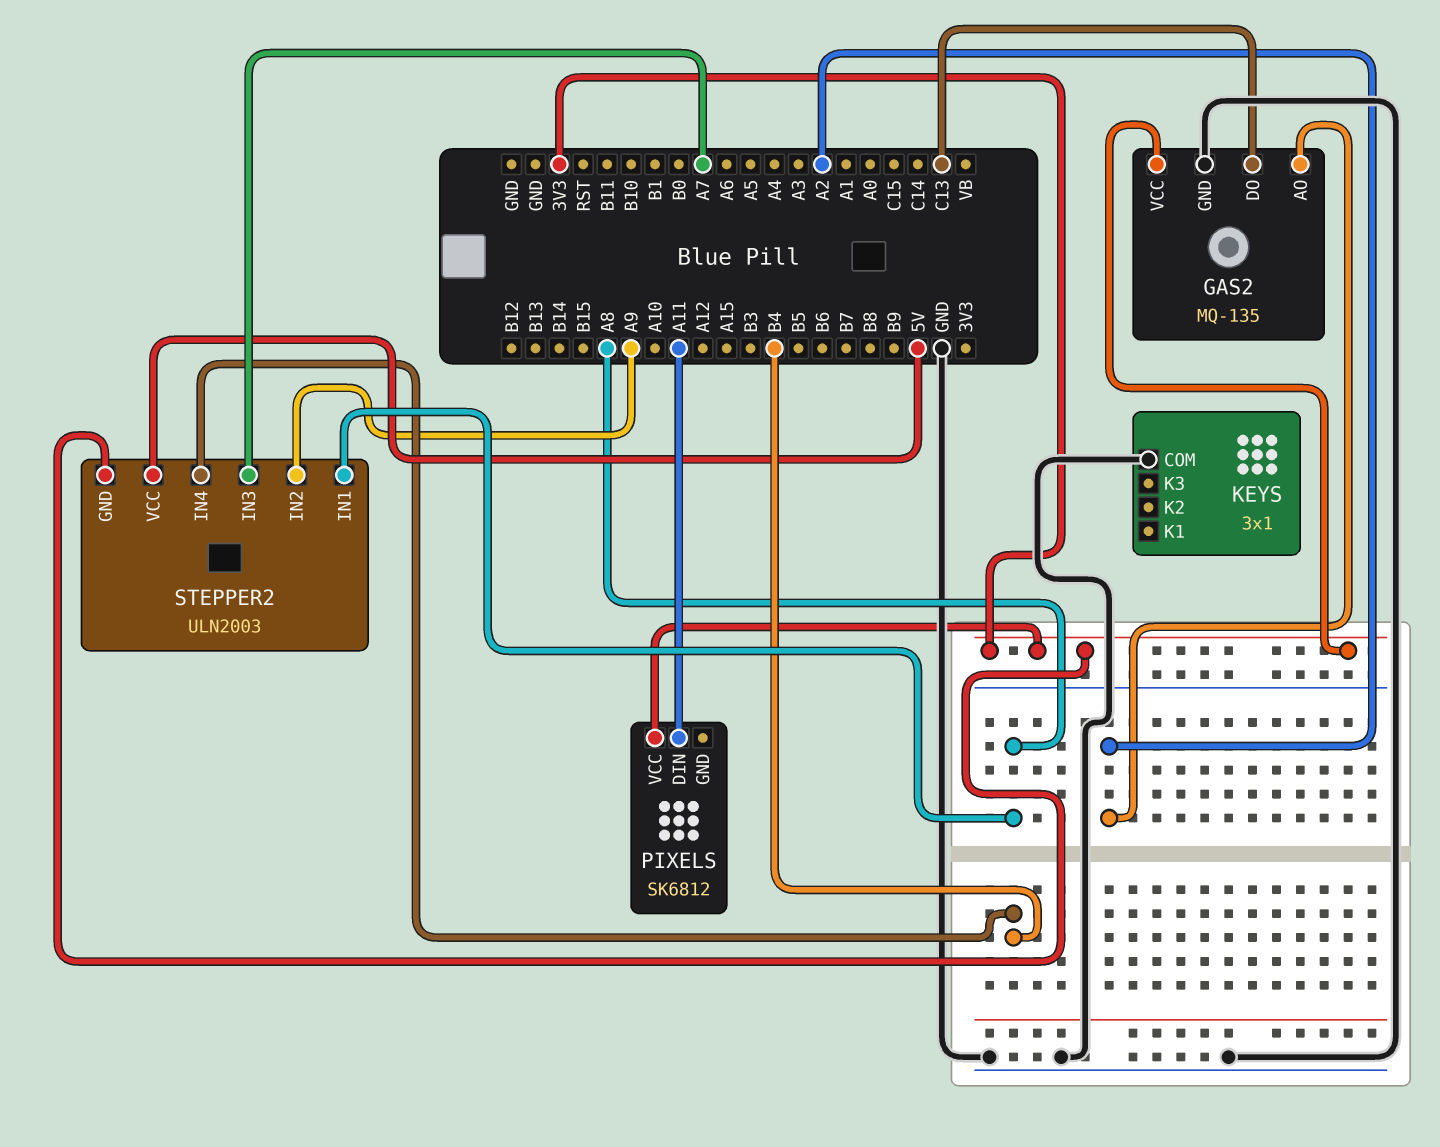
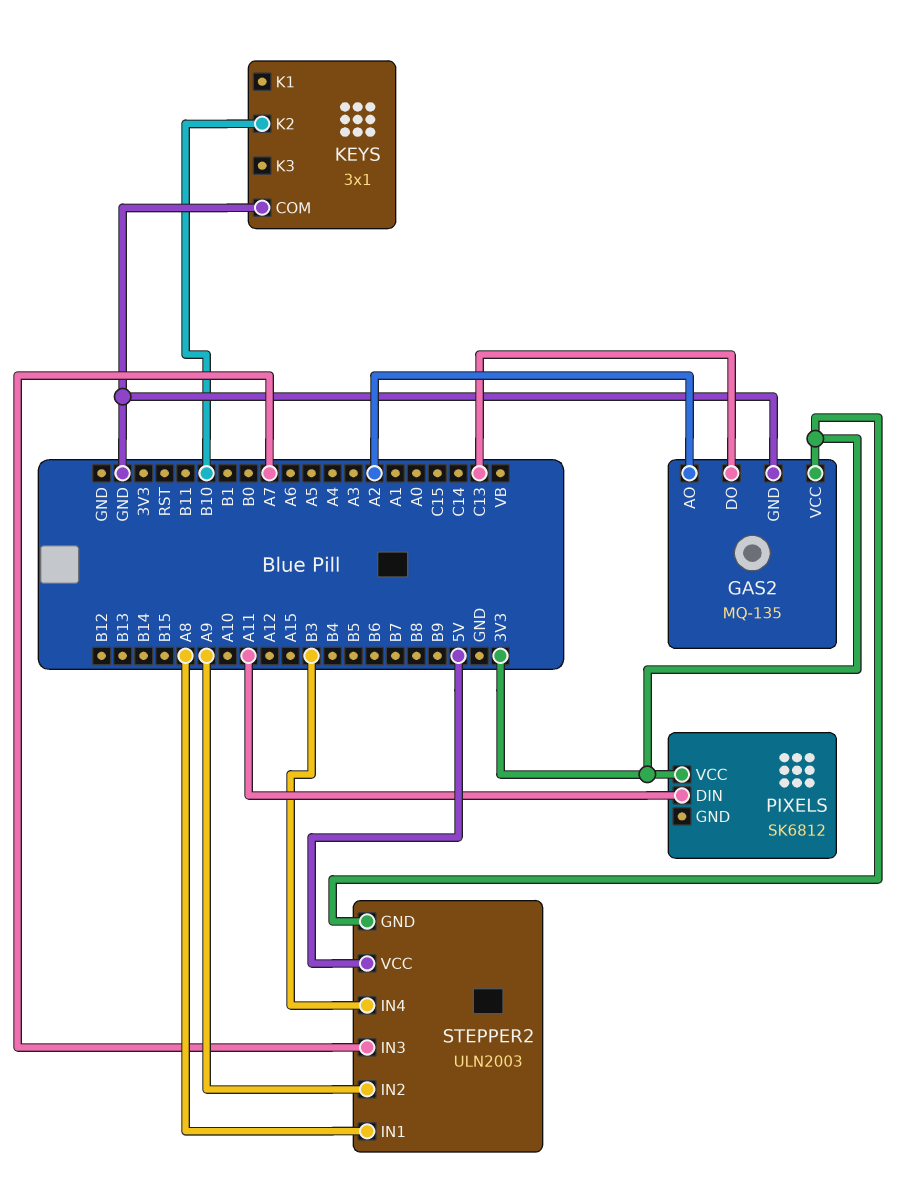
KEYS pin K2: none -> B10
STEPPER2 pin IN4: B4 -> B3

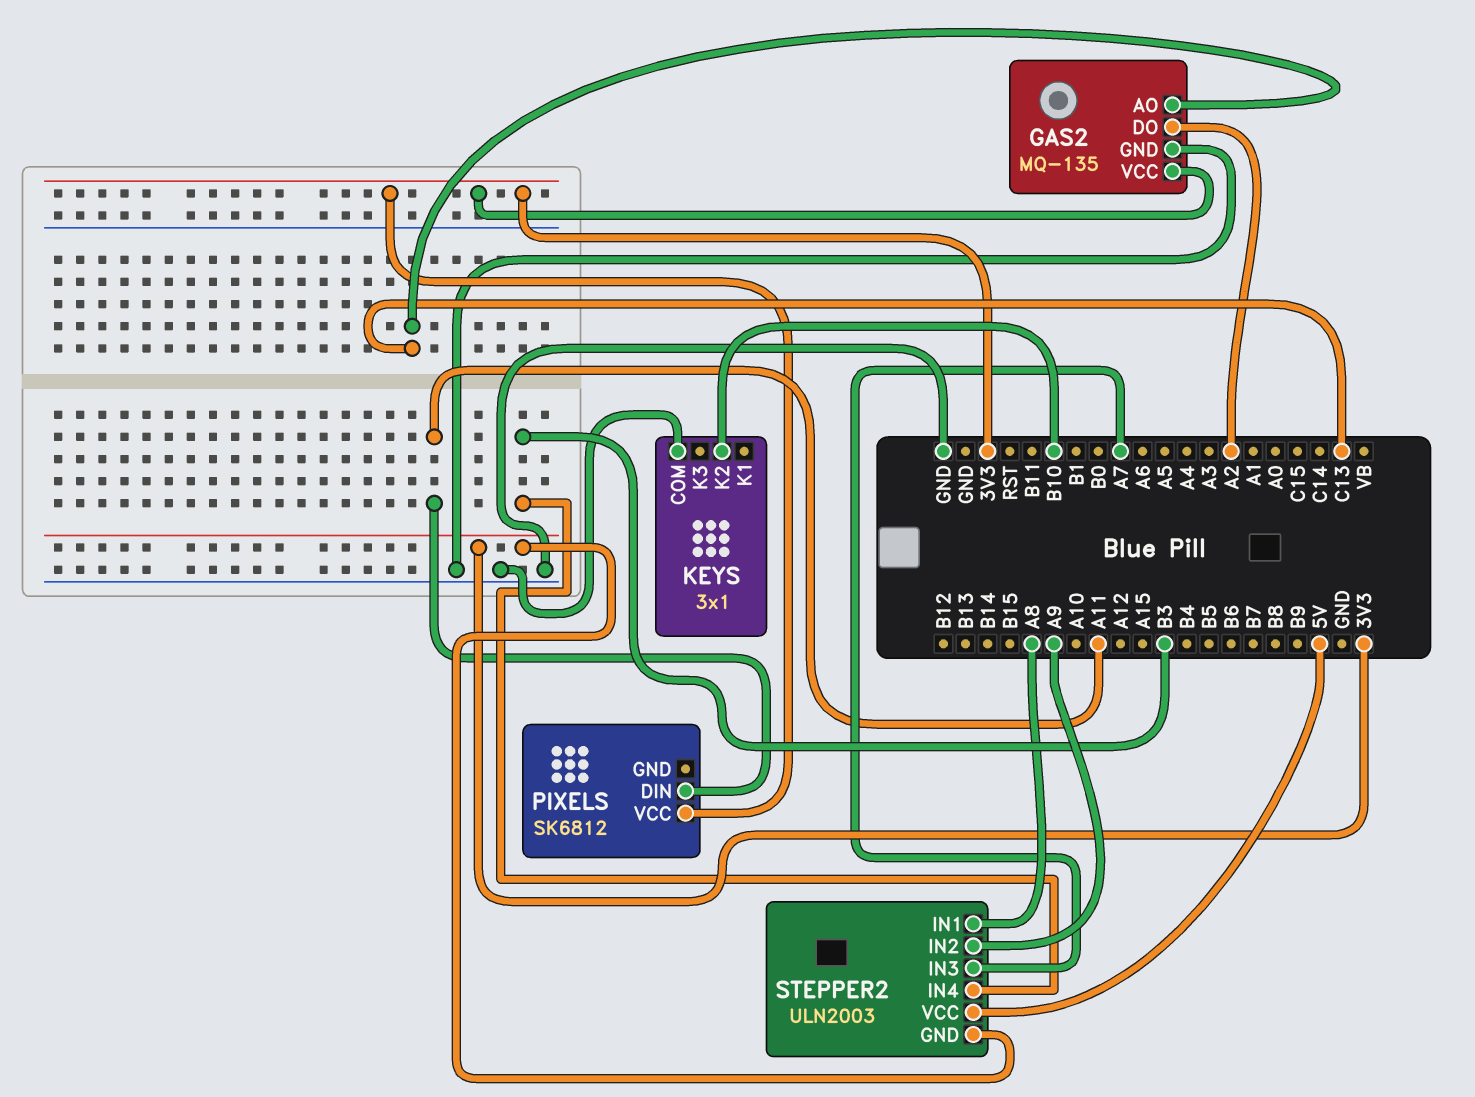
GAS2 pin AO: A2 -> C13
GAS2 pin DO: C13 -> A2

